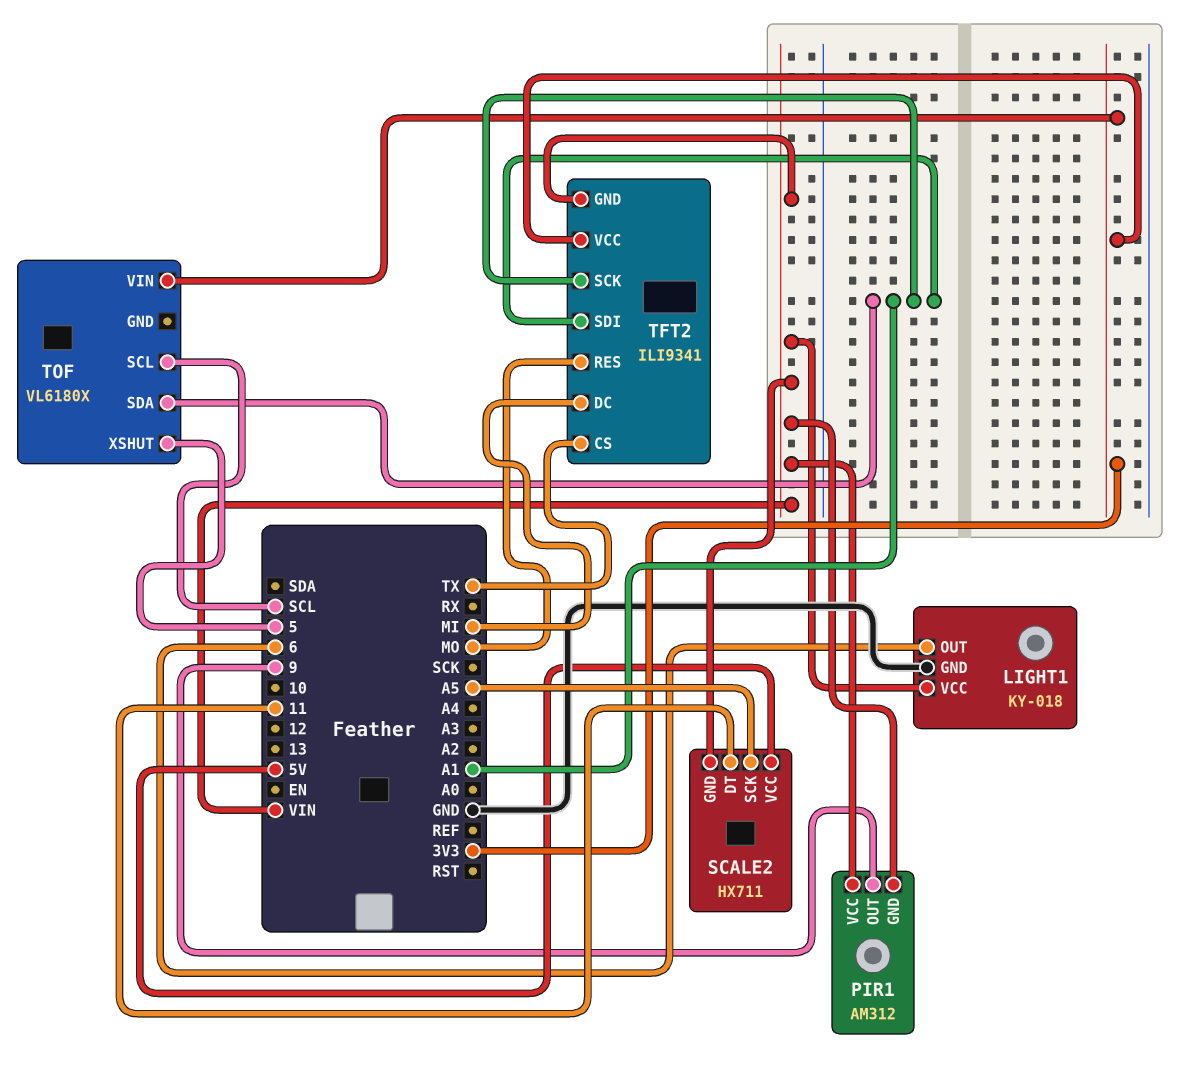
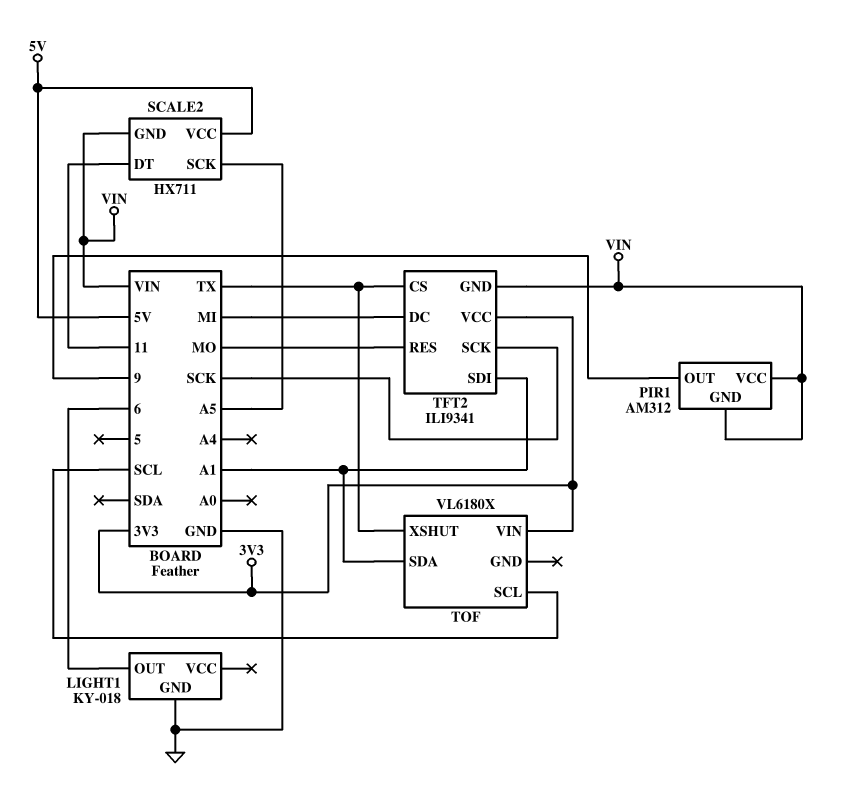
LIGHT1 pin VCC: VIN -> none
TFT2 pin SCK: A1 -> SCK
TOF pin XSHUT: 5 -> TX

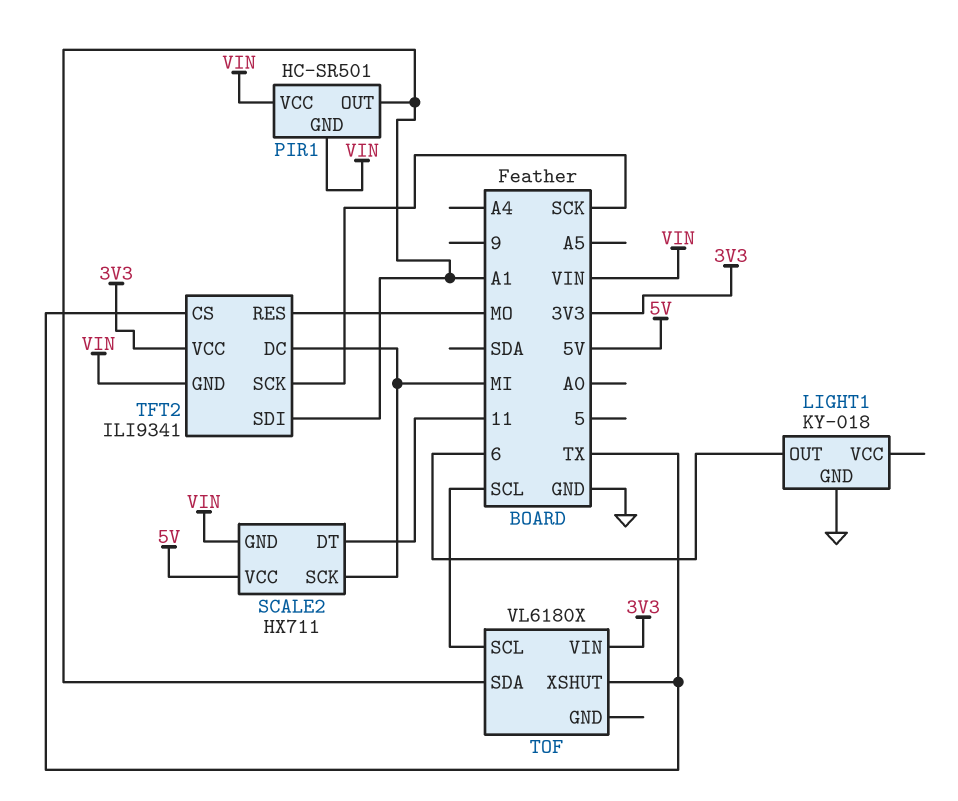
PIR1: AM312 -> HC-SR501
PIR1 pin OUT: 9 -> A1
SCALE2 pin SCK: A5 -> MI

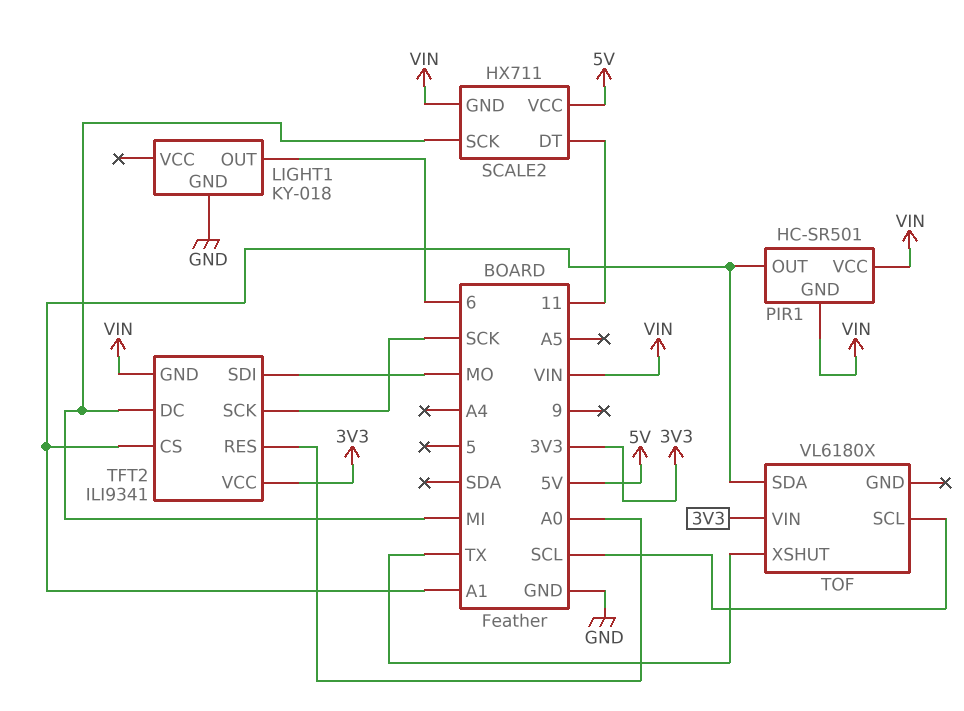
TFT2 pin CS: TX -> A1
TFT2 pin RES: MO -> A0
TFT2 pin SDI: A1 -> MO

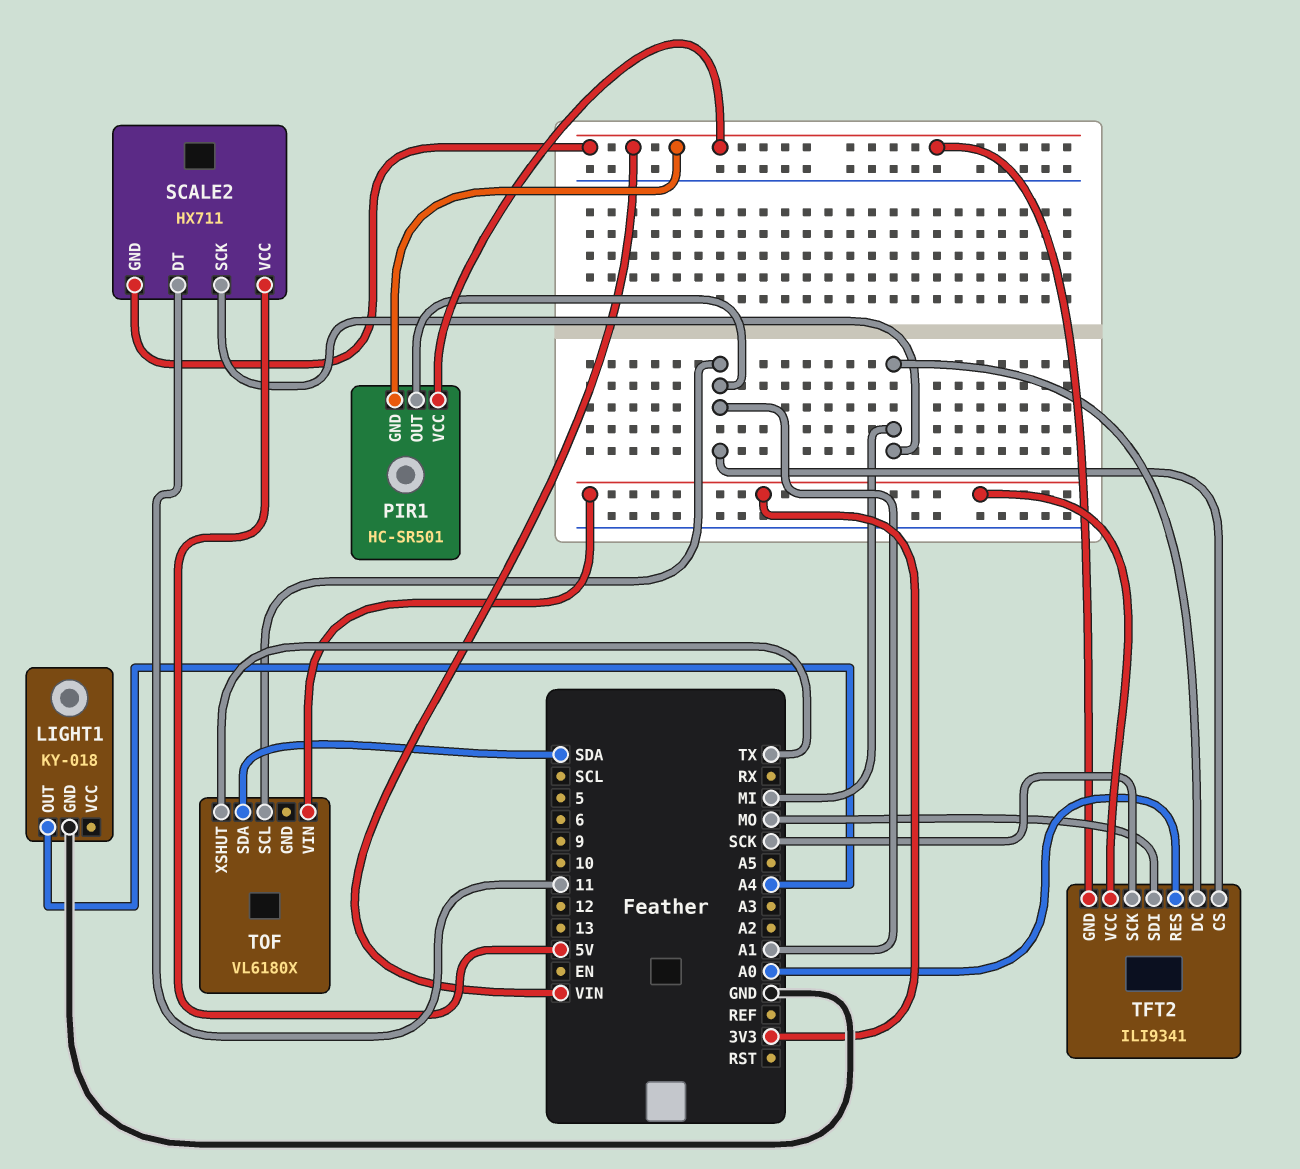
LIGHT1 pin OUT: 6 -> A4
TOF pin SCL: SCL -> A1
TOF pin SDA: A1 -> SDA

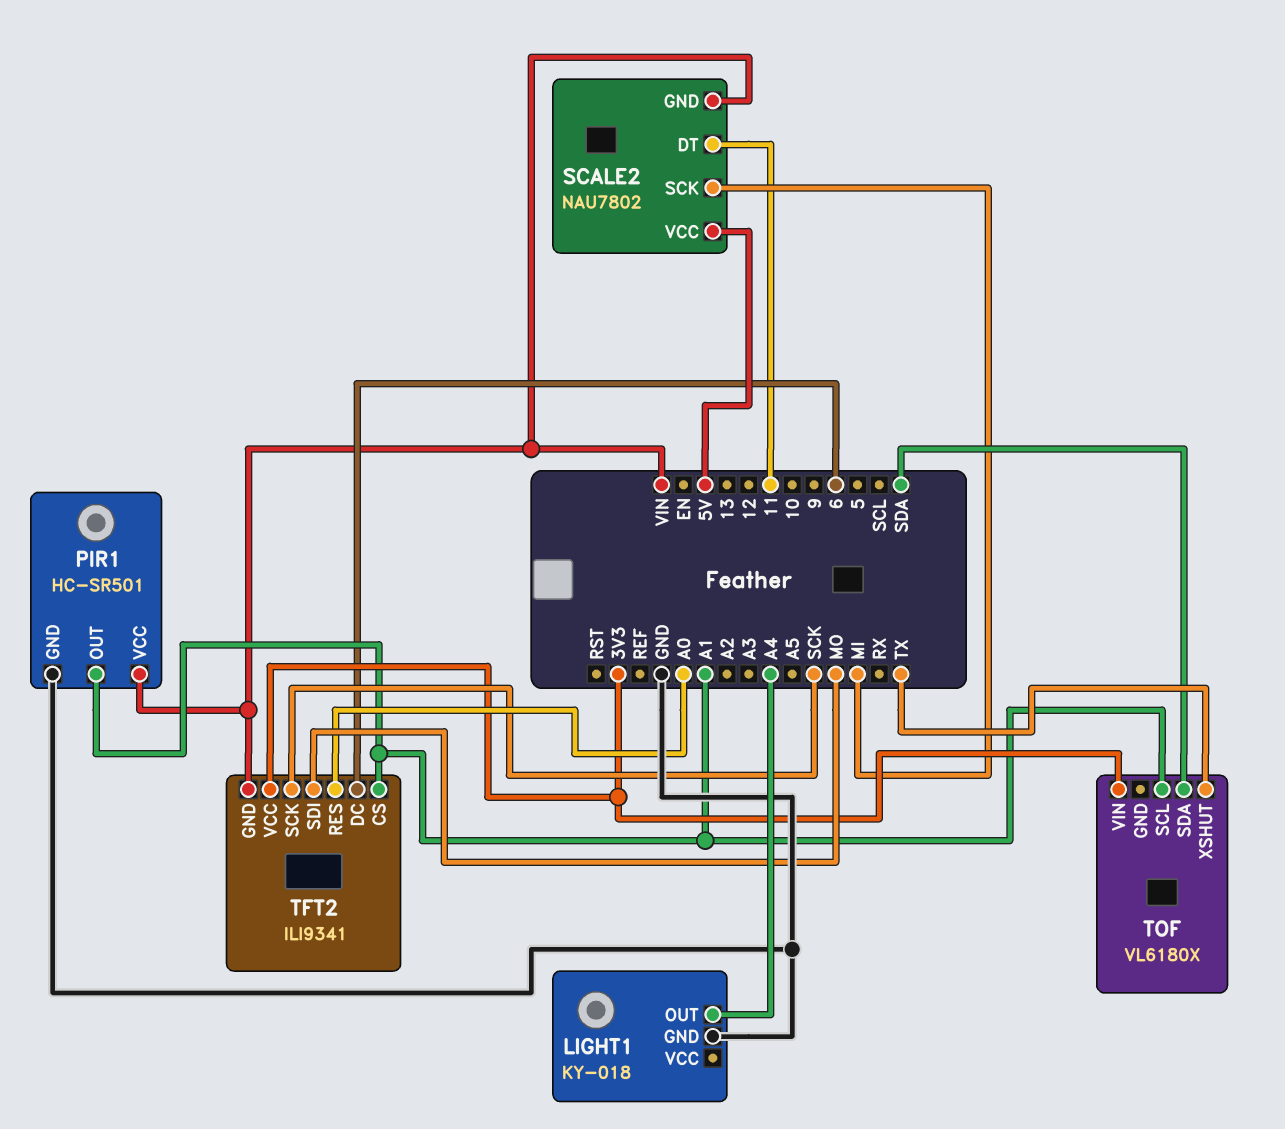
PIR1 pin GND: VIN -> GND
SCALE2: HX711 -> NAU7802
TFT2 pin DC: MI -> 6

